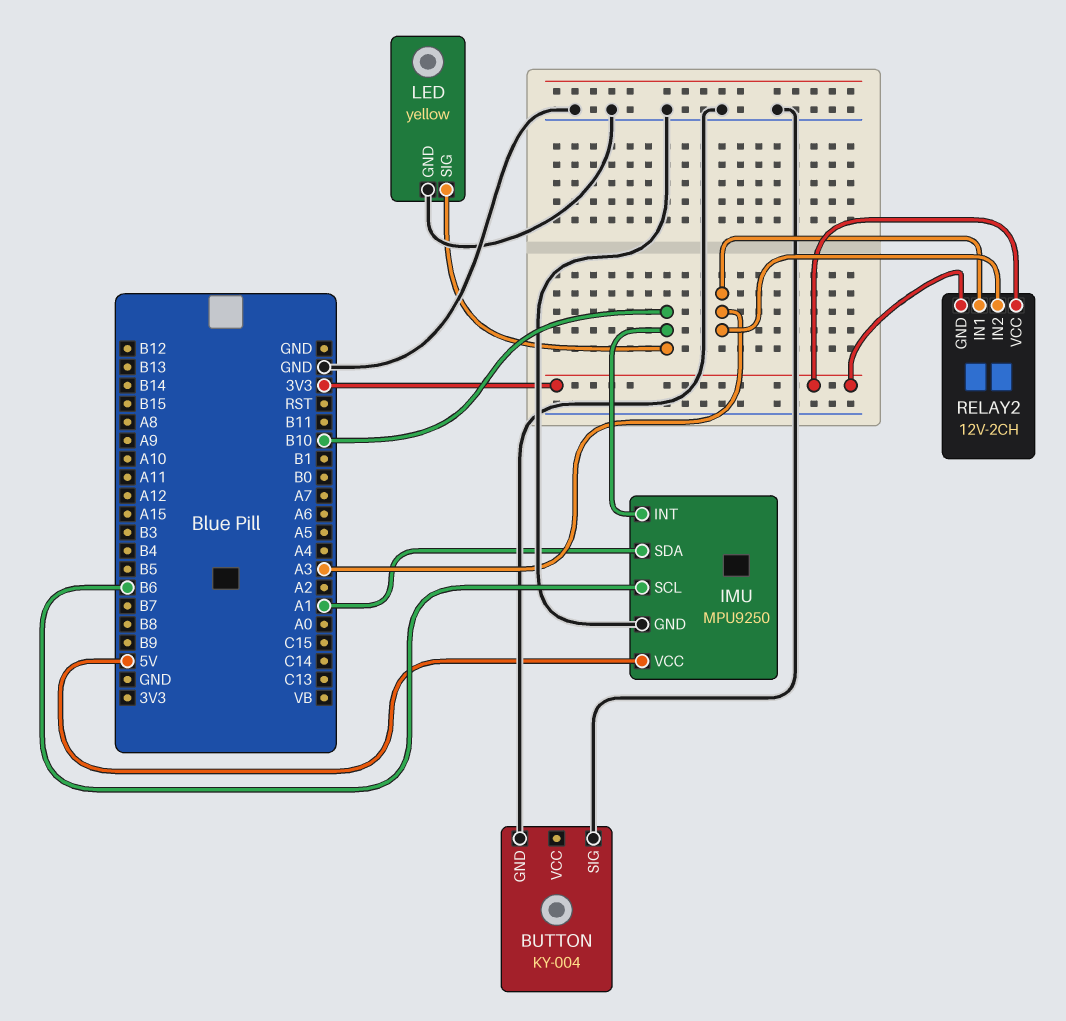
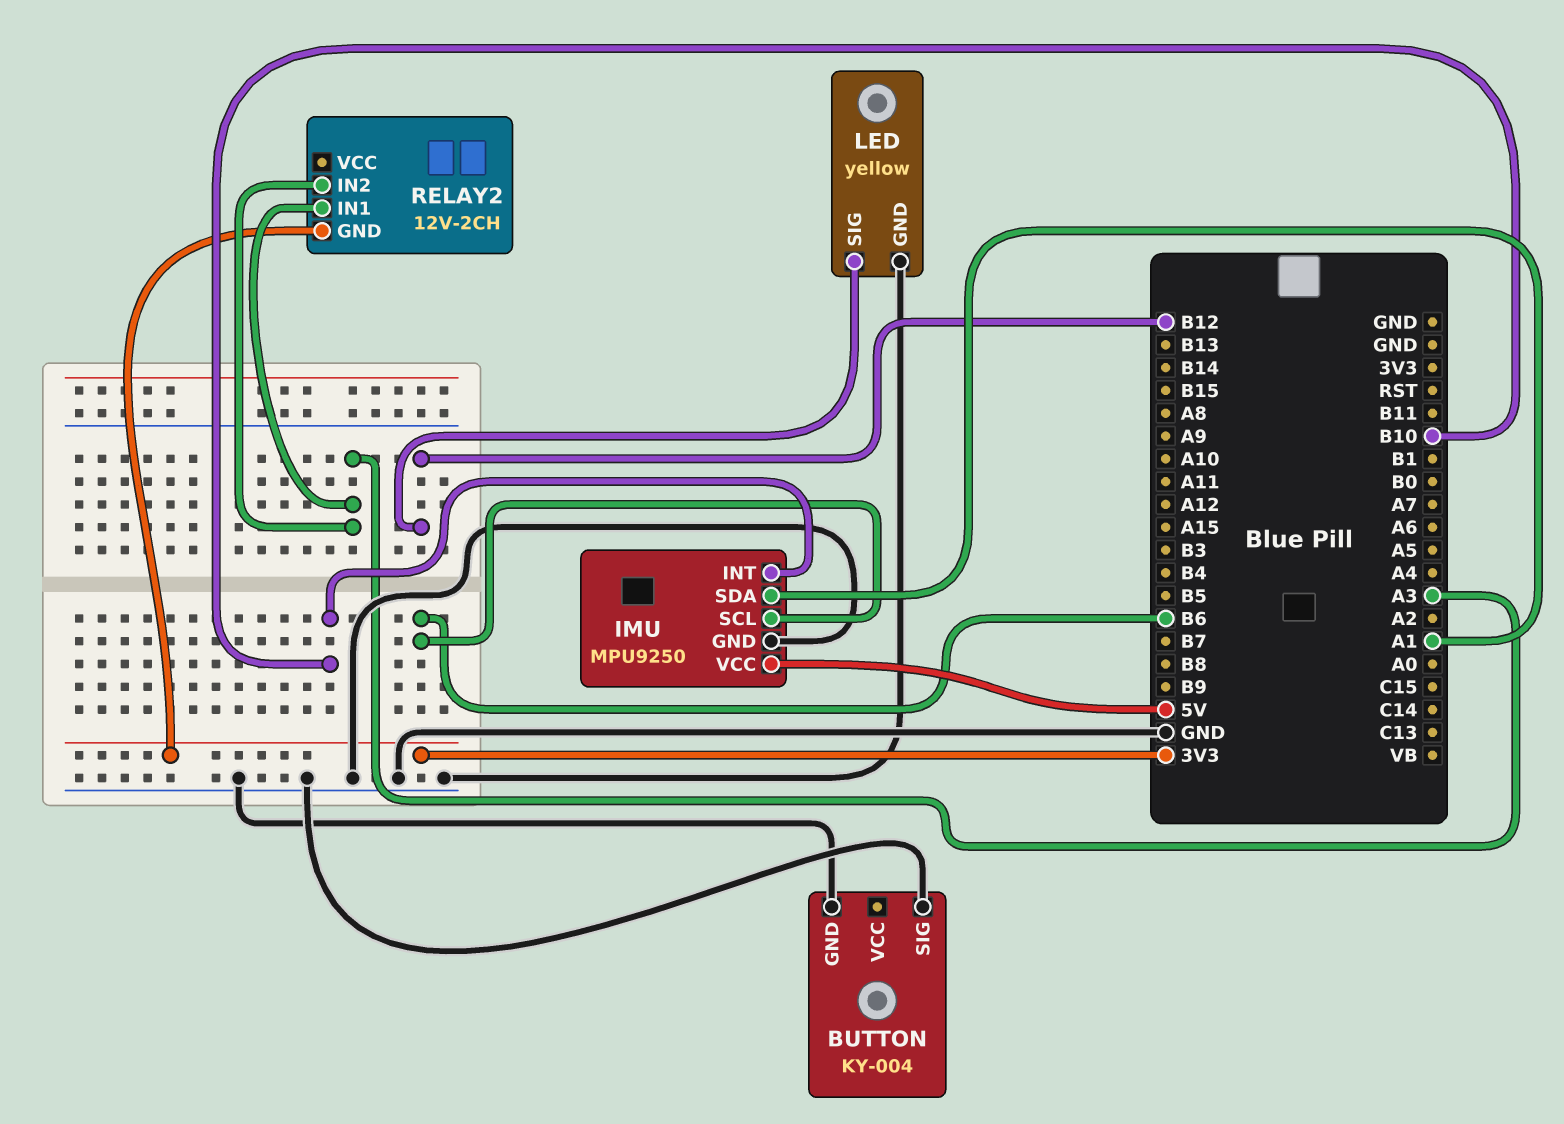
LED pin SIG: B10 -> B12
RELAY2 pin VCC: 3V3 -> none

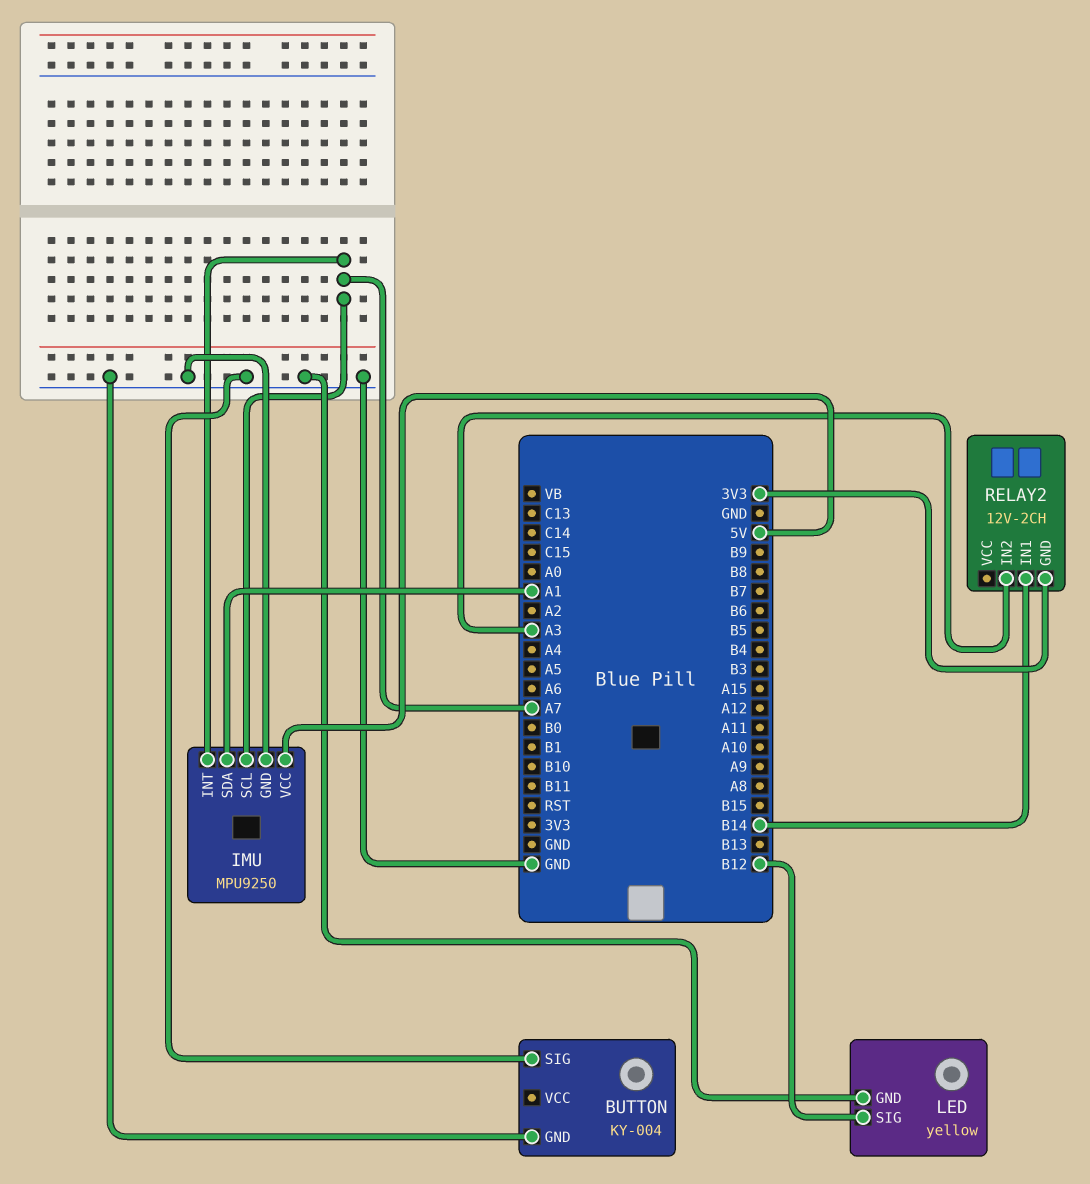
IMU pin INT: B10 -> A7
IMU pin SCL: B6 -> A7
RELAY2 pin IN1: A3 -> B14

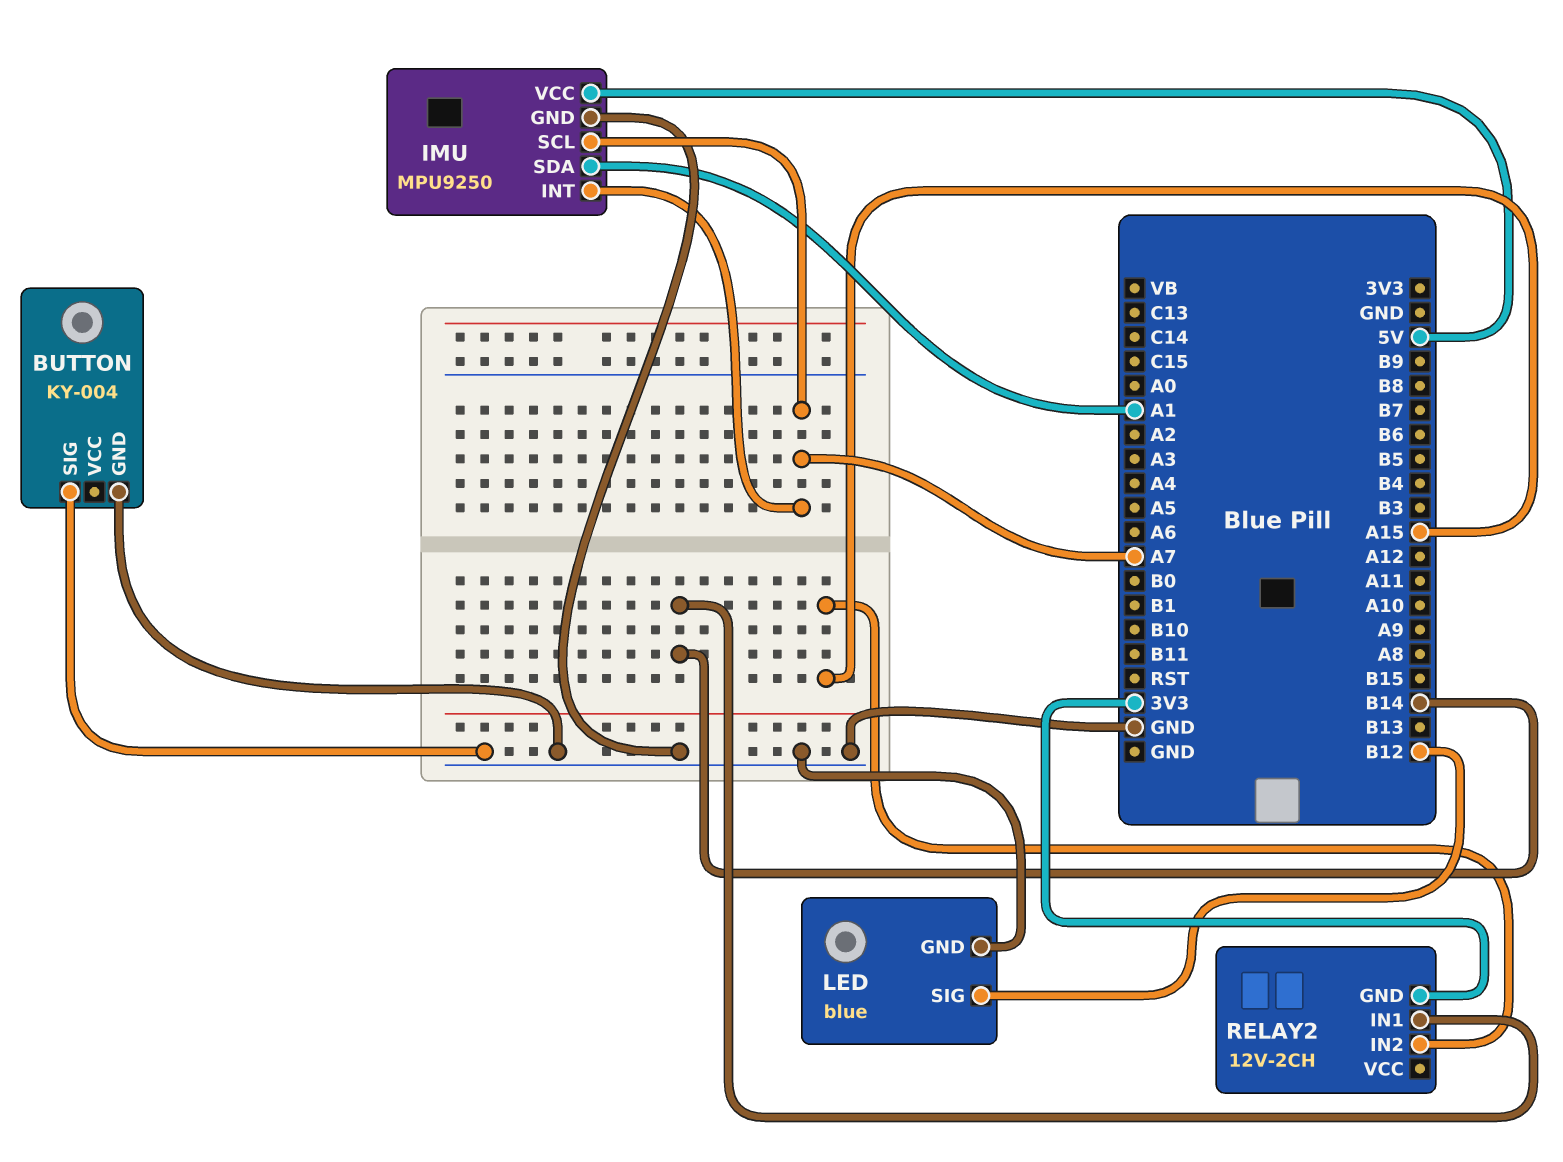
LED: yellow -> blue
RELAY2 pin IN2: A3 -> A15

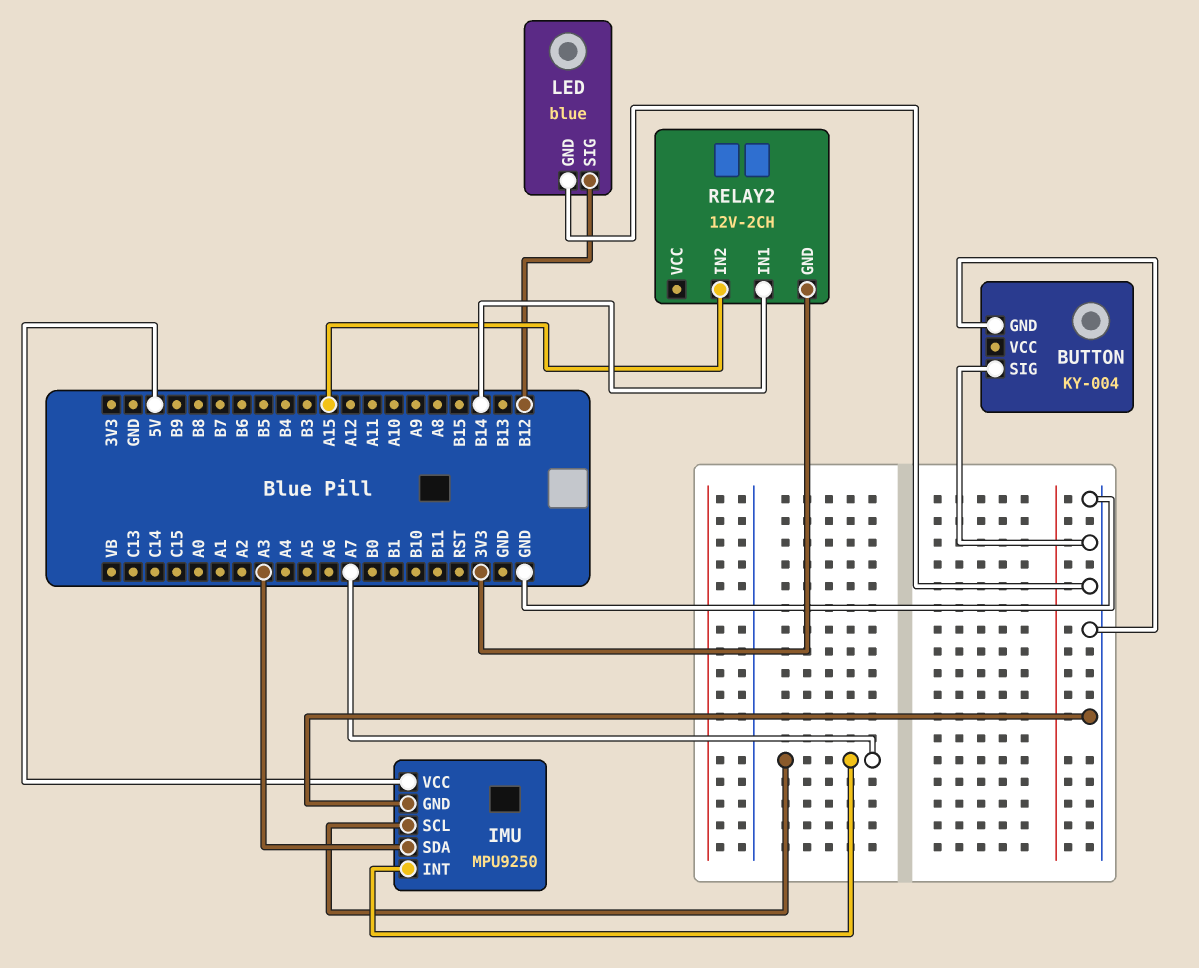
IMU pin SDA: A1 -> A3

